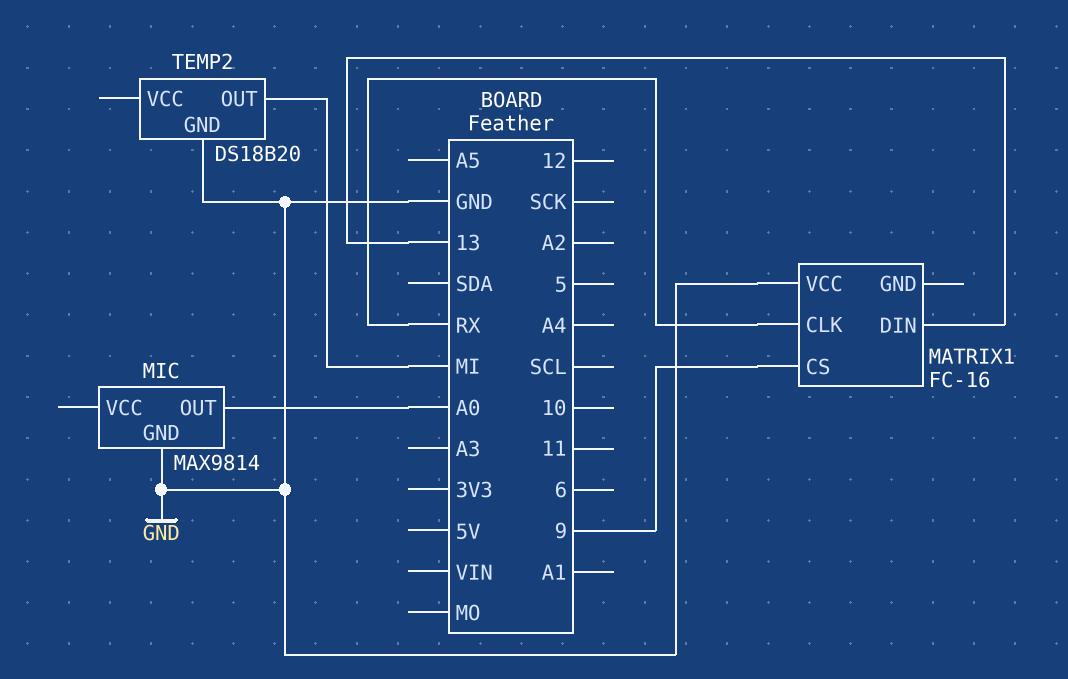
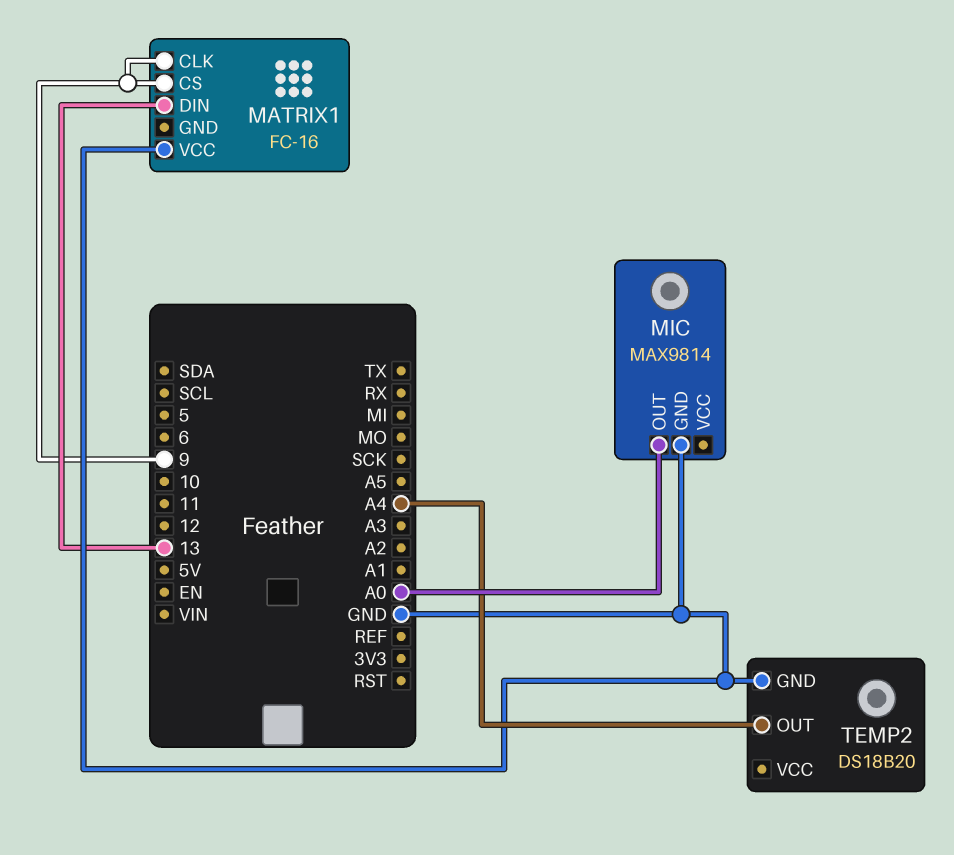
MATRIX1 pin CLK: RX -> 9
TEMP2 pin OUT: MI -> A4

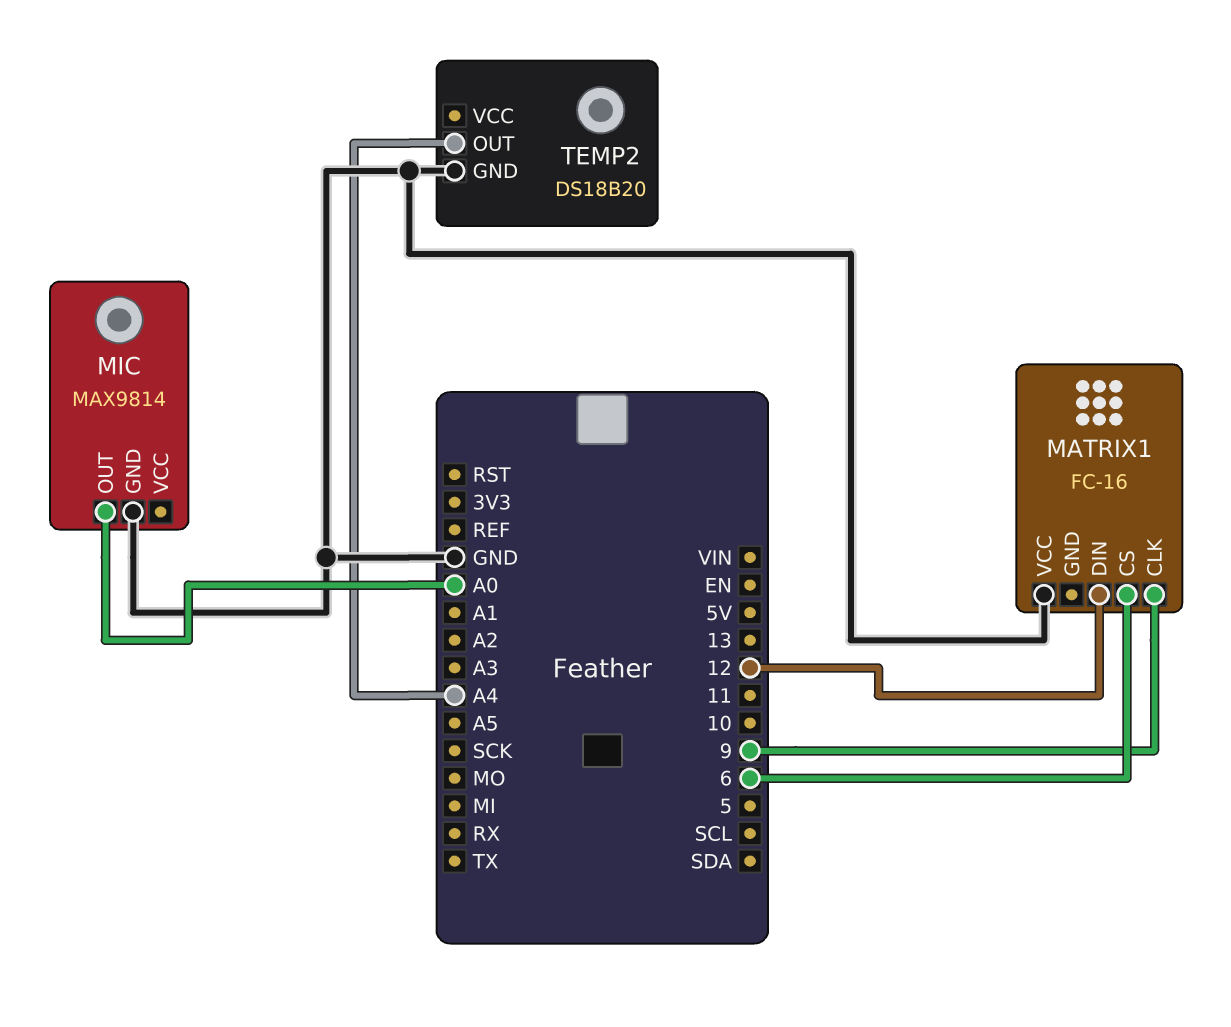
MATRIX1 pin CS: 9 -> 6
MATRIX1 pin DIN: 13 -> 12

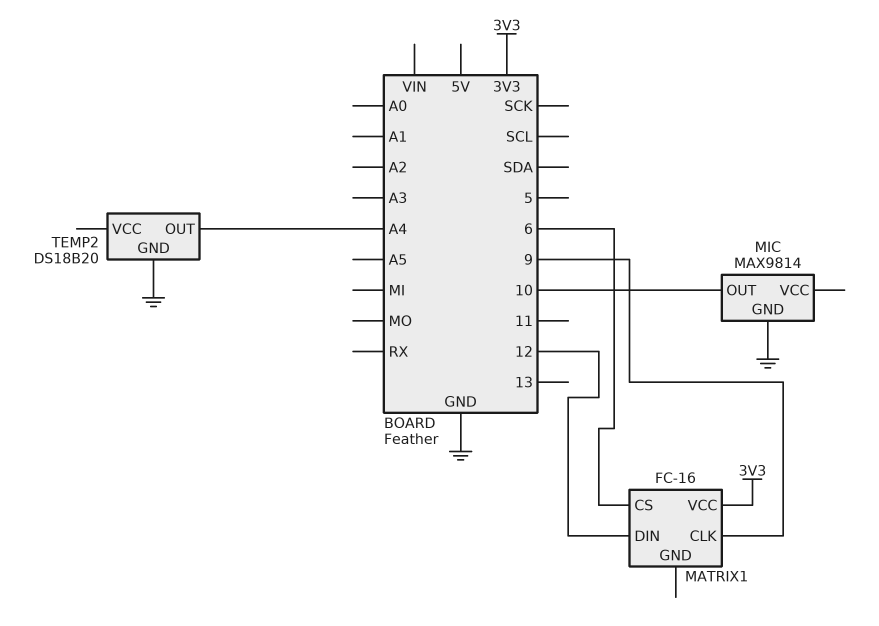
MATRIX1 pin VCC: GND -> 3V3
MIC pin OUT: A0 -> 10

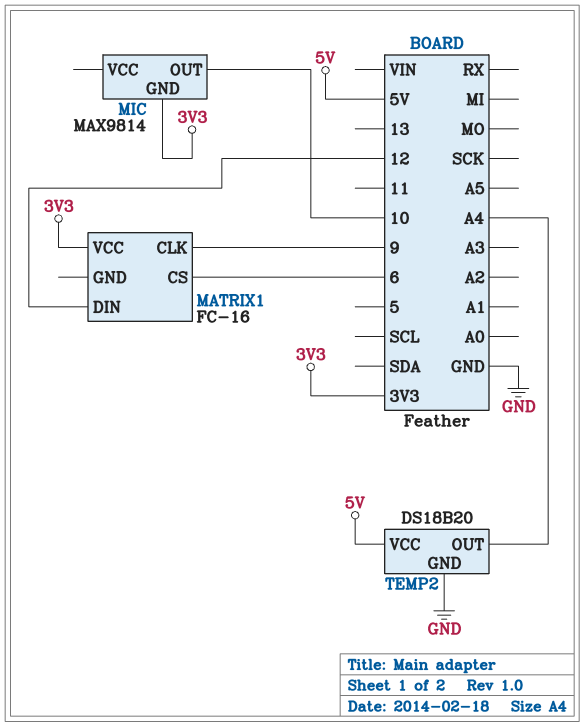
MIC pin GND: GND -> 3V3
TEMP2 pin VCC: none -> 5V

